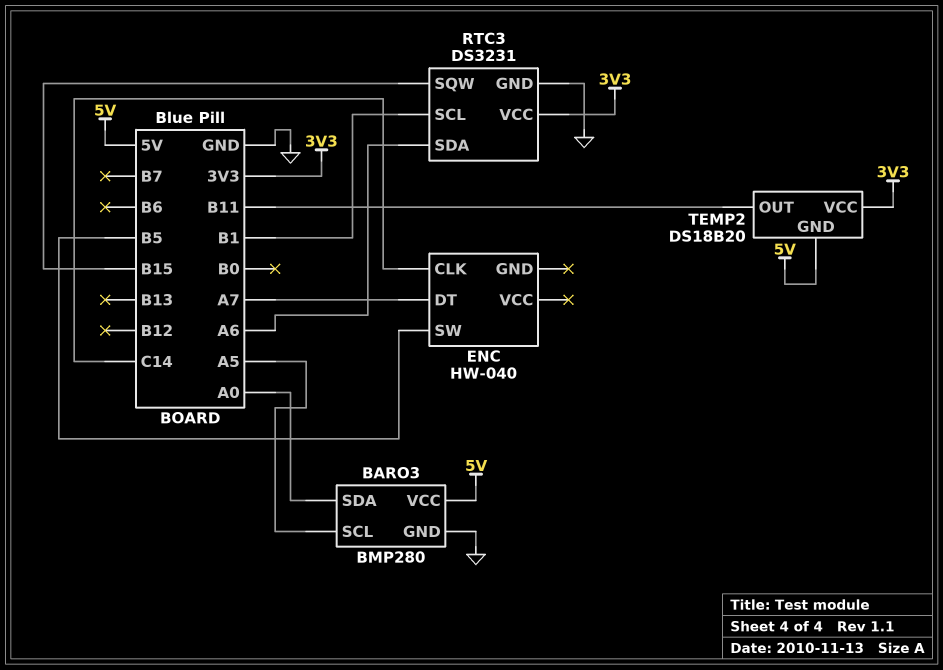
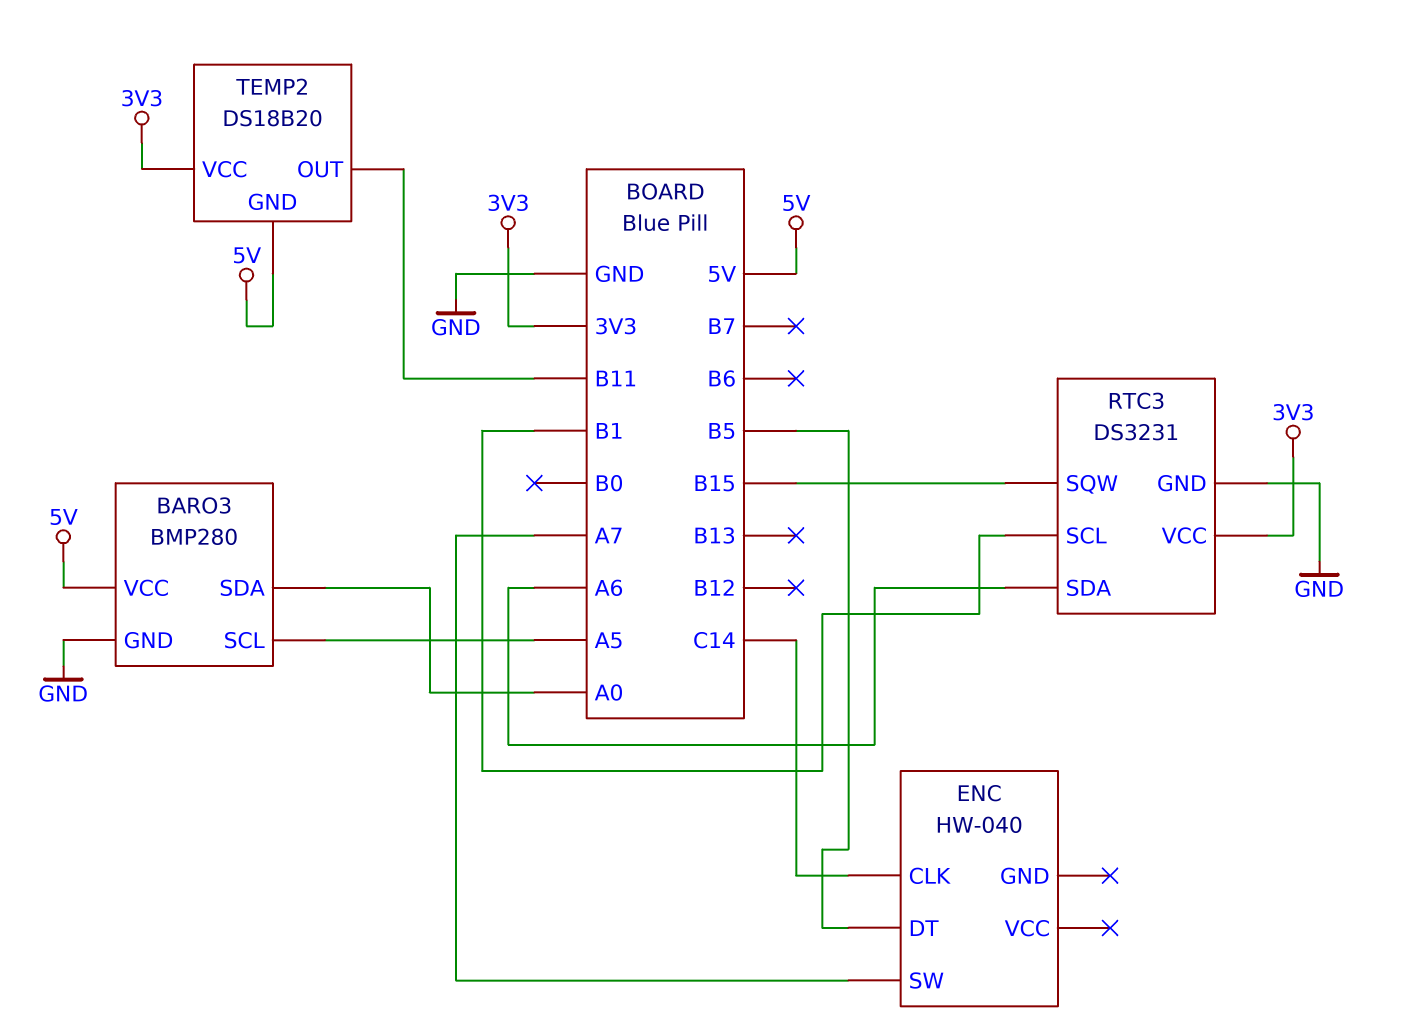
ENC pin DT: A7 -> B5
ENC pin SW: B5 -> A7

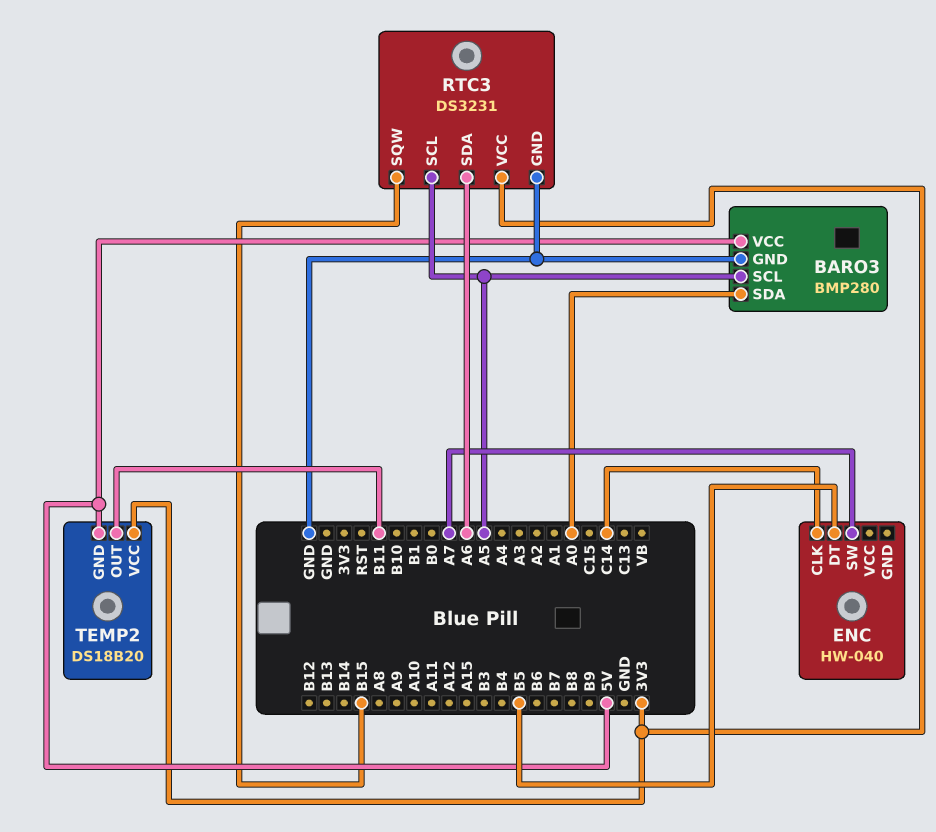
RTC3 pin SCL: B1 -> A5

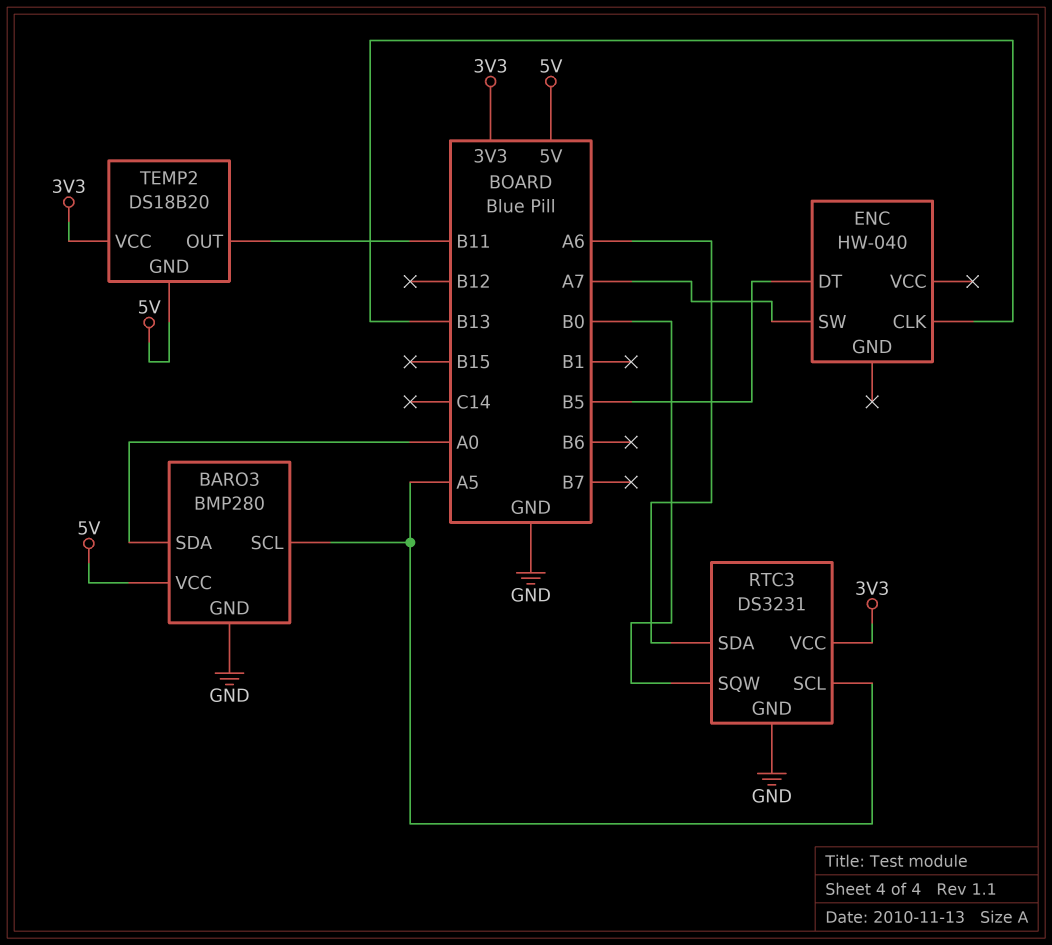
ENC pin CLK: C14 -> B13
RTC3 pin SQW: B15 -> B0

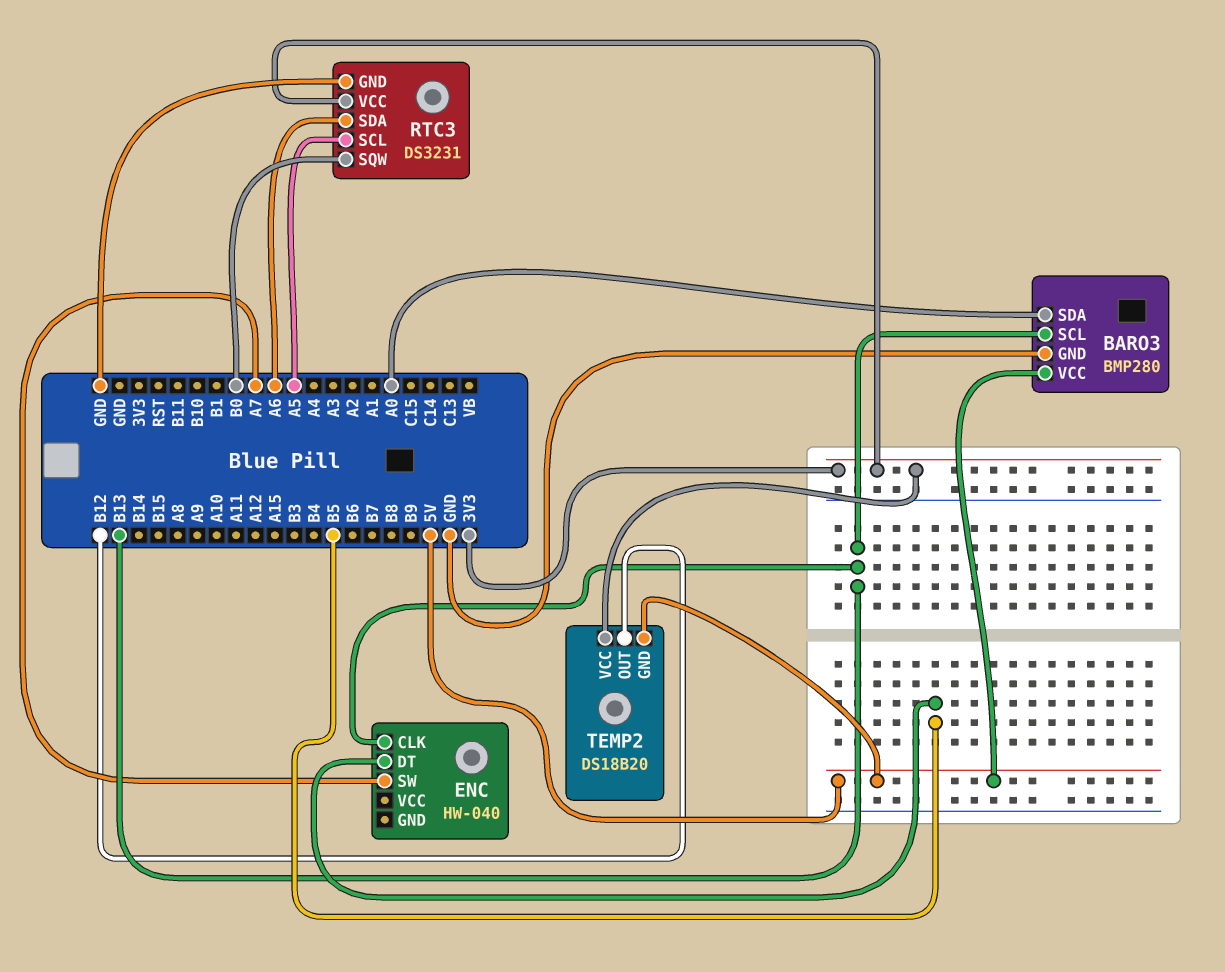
BARO3 pin SCL: A5 -> B13
TEMP2 pin OUT: B11 -> B12

